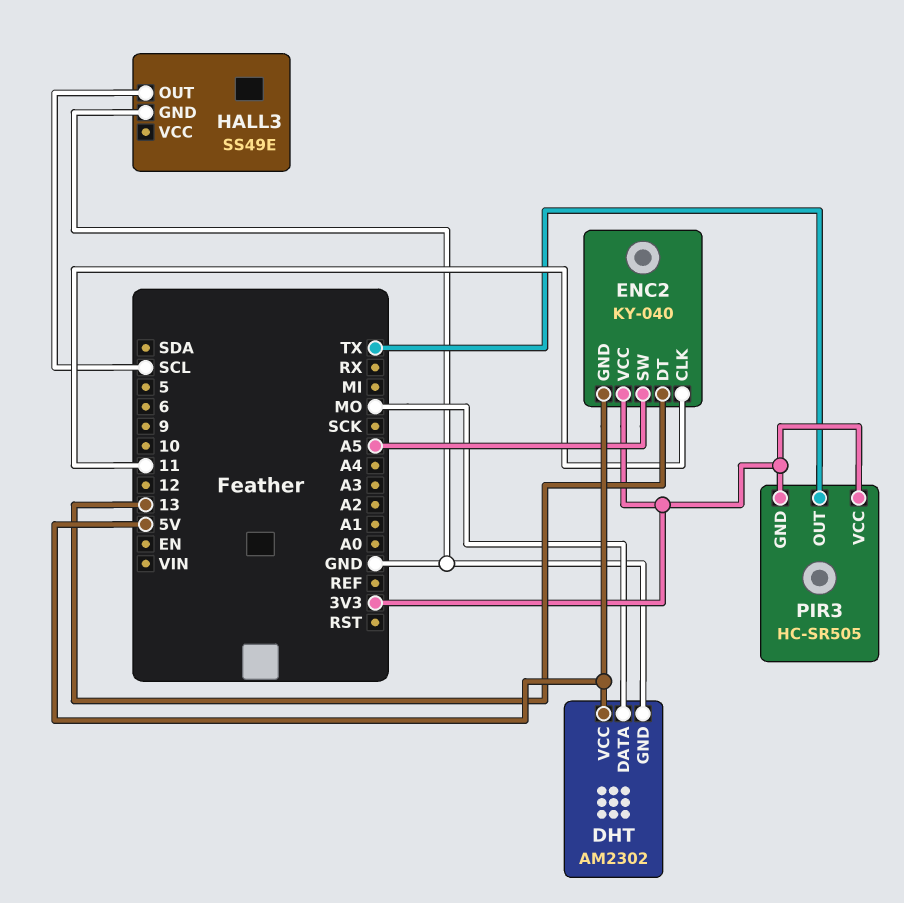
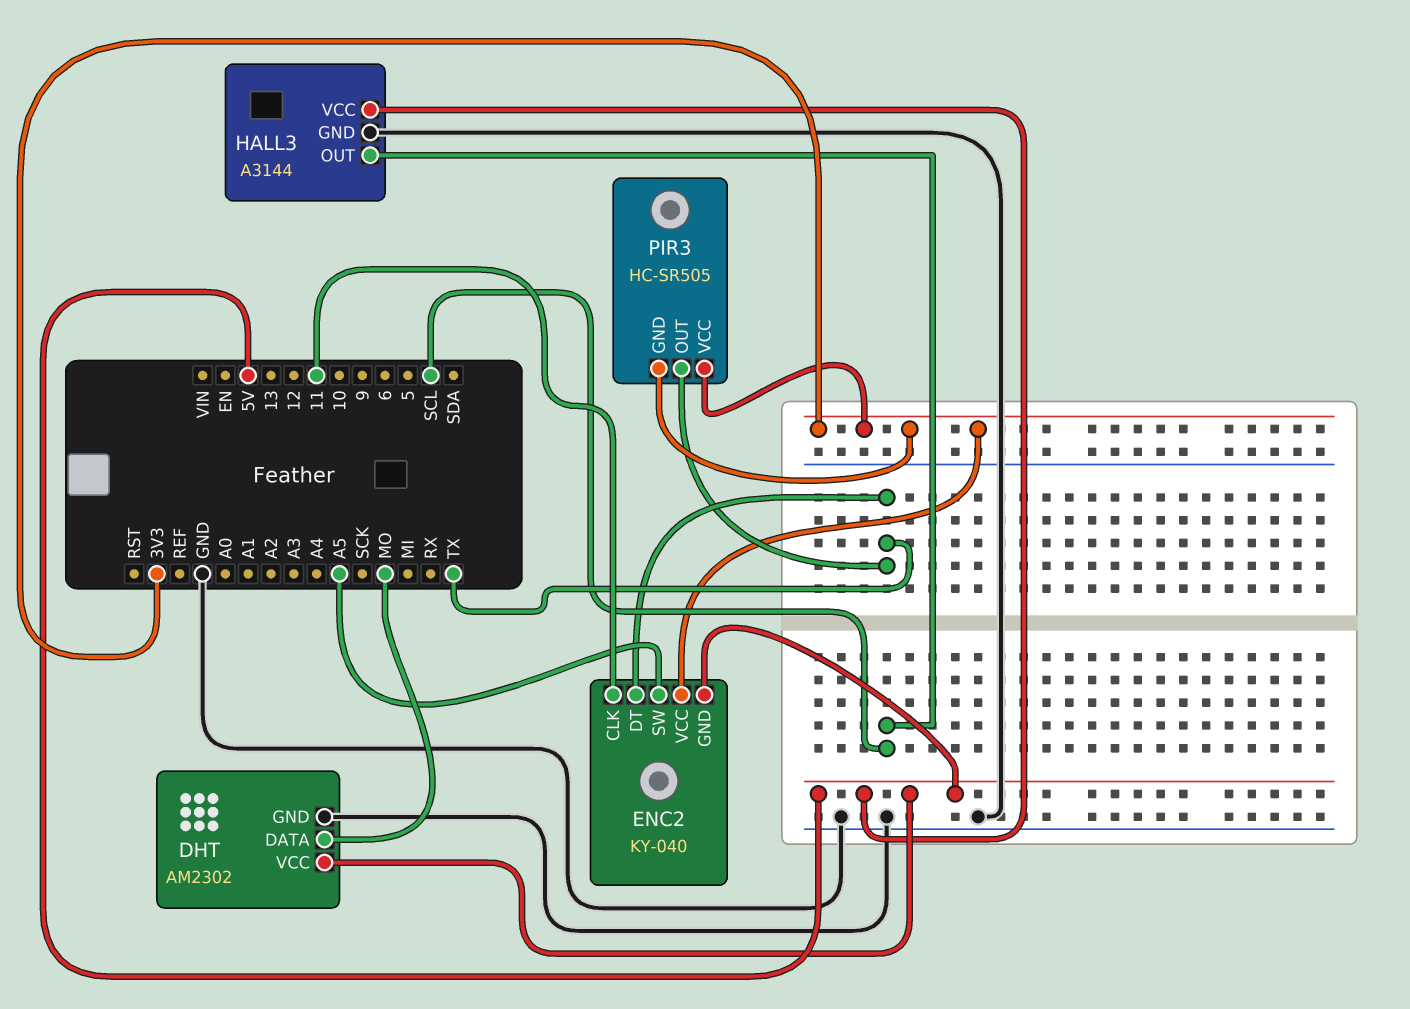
ENC2 pin DT: 13 -> TX
HALL3: SS49E -> A3144
HALL3 pin VCC: none -> 5V

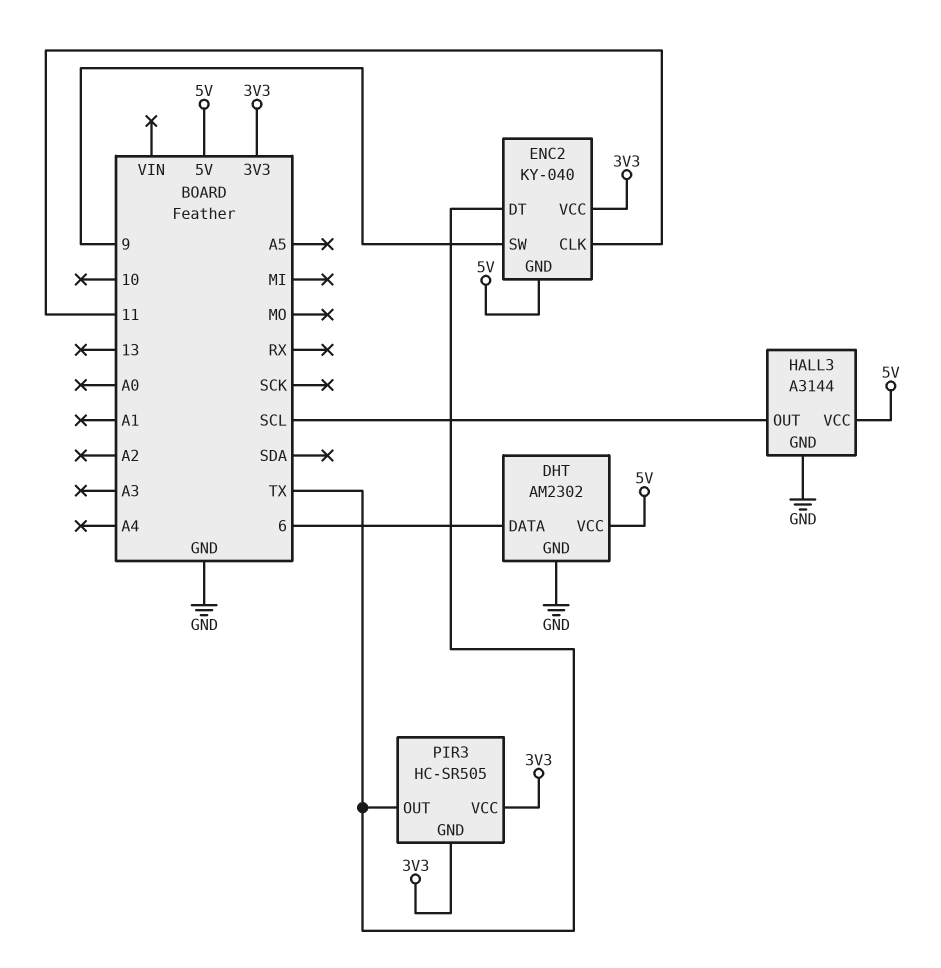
DHT pin DATA: MO -> 6
ENC2 pin SW: A5 -> 9

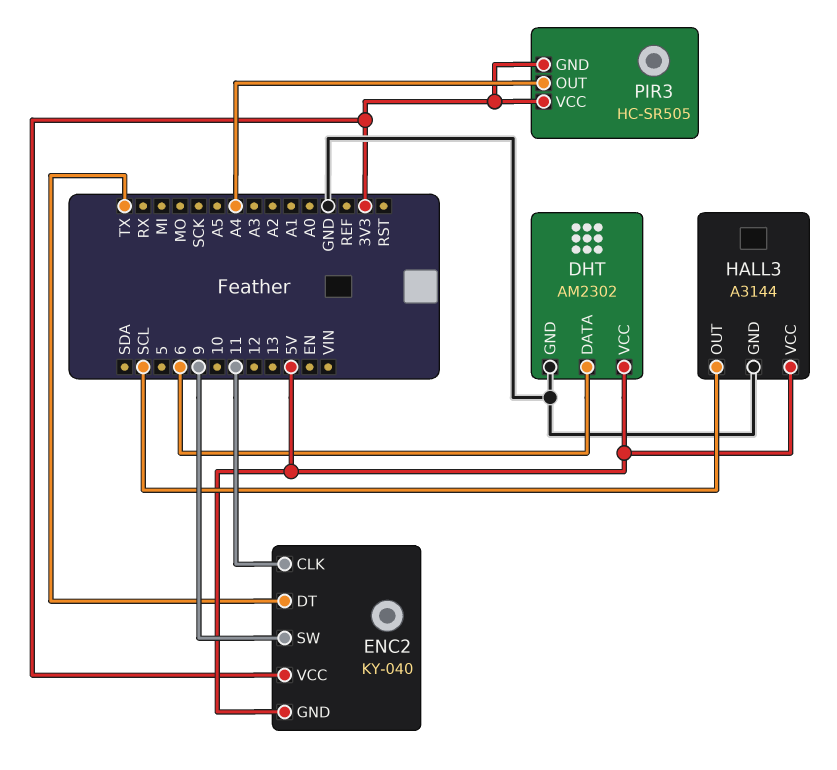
PIR3 pin OUT: TX -> A4

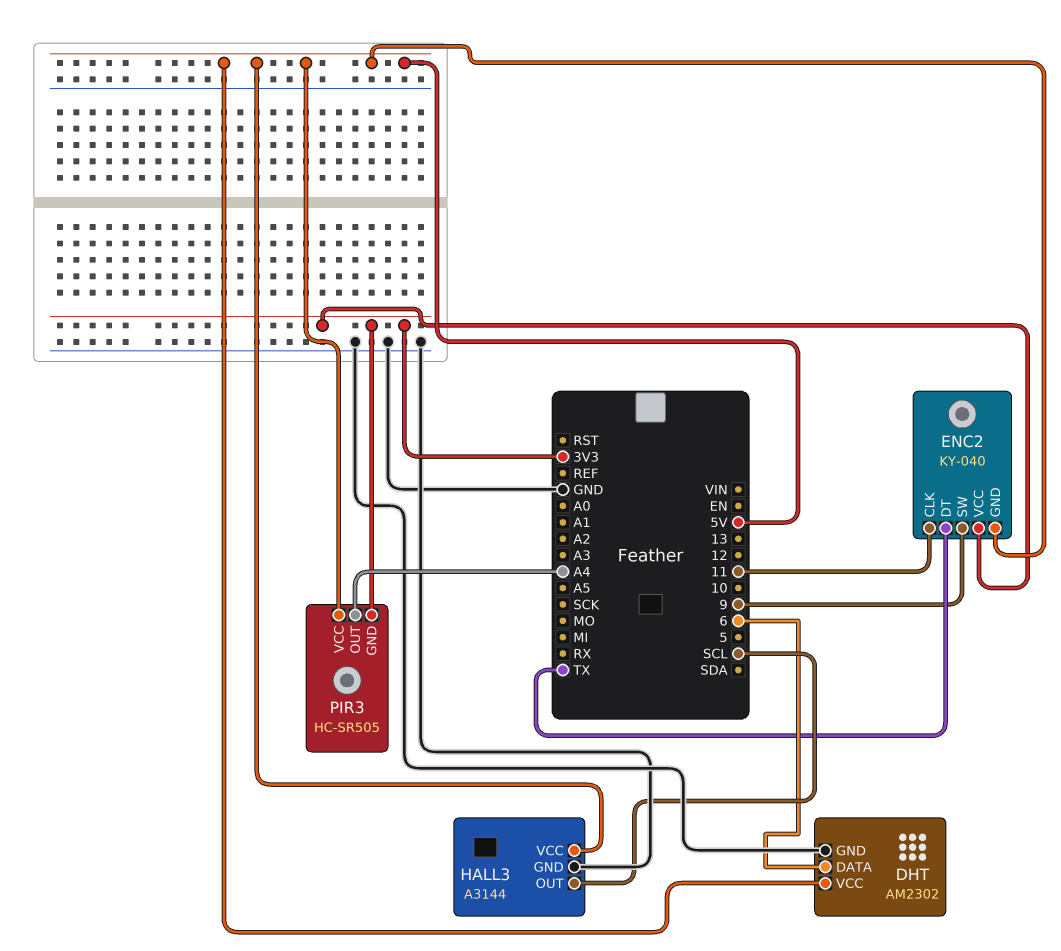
PIR3 pin VCC: 3V3 -> 5V

